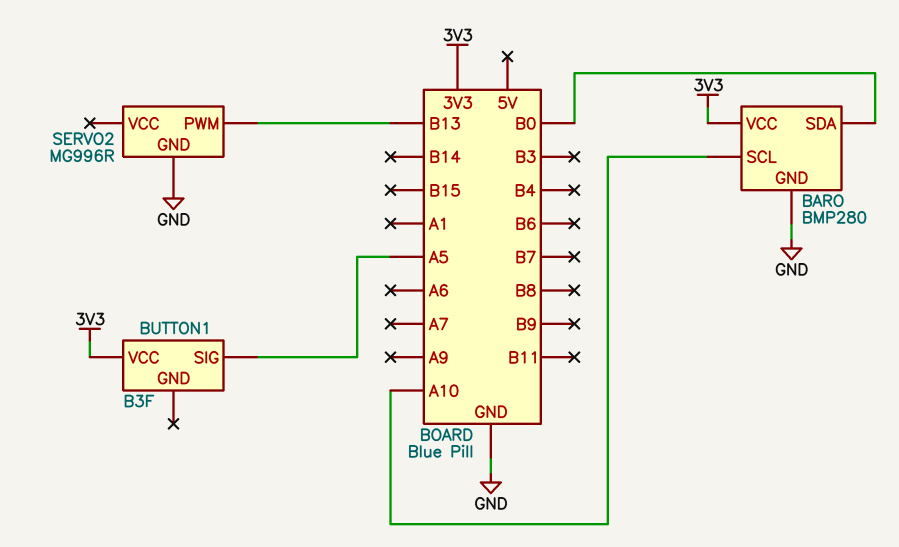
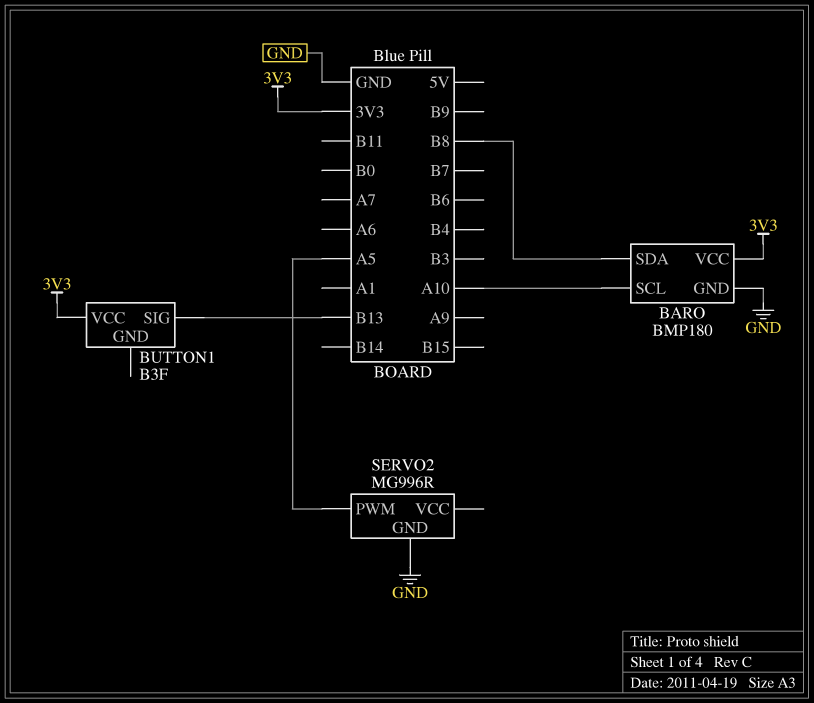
BARO: BMP280 -> BMP180
BARO pin SDA: B0 -> B8
BUTTON1 pin SIG: A5 -> B13
SERVO2 pin PWM: B13 -> A5

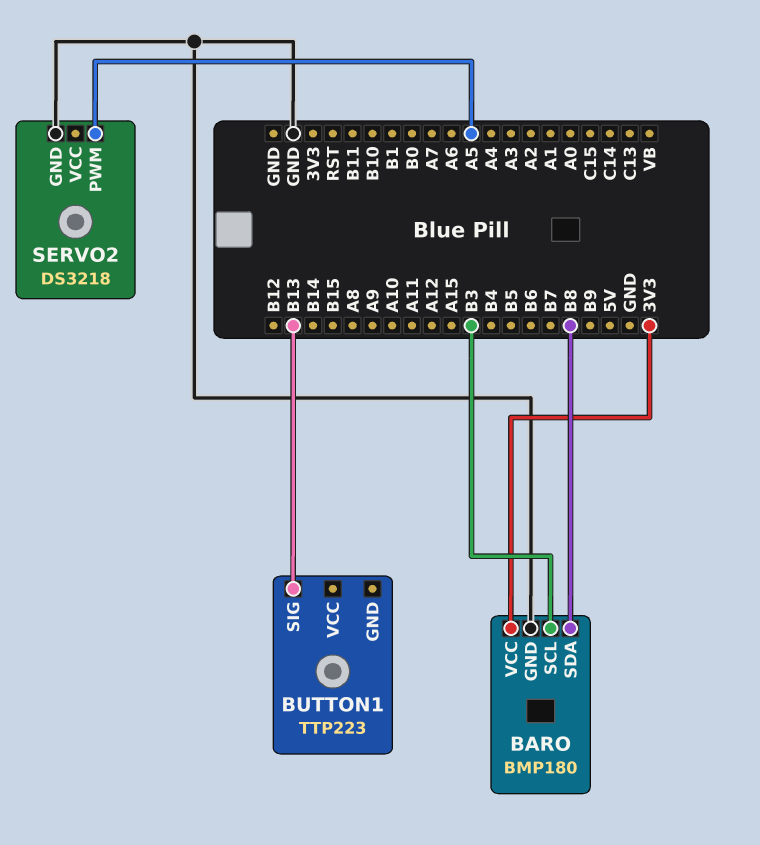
BARO pin SCL: A10 -> B3
BUTTON1: B3F -> TTP223
BUTTON1 pin VCC: 3V3 -> none
SERVO2: MG996R -> DS3218

